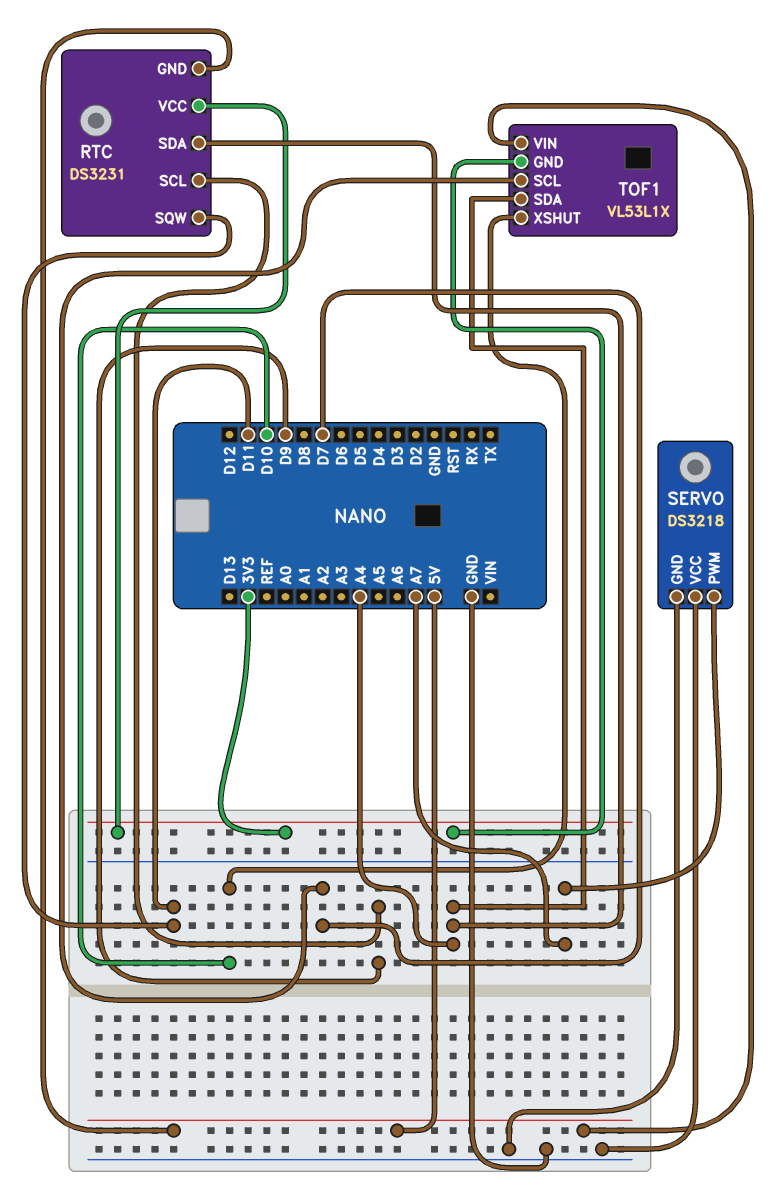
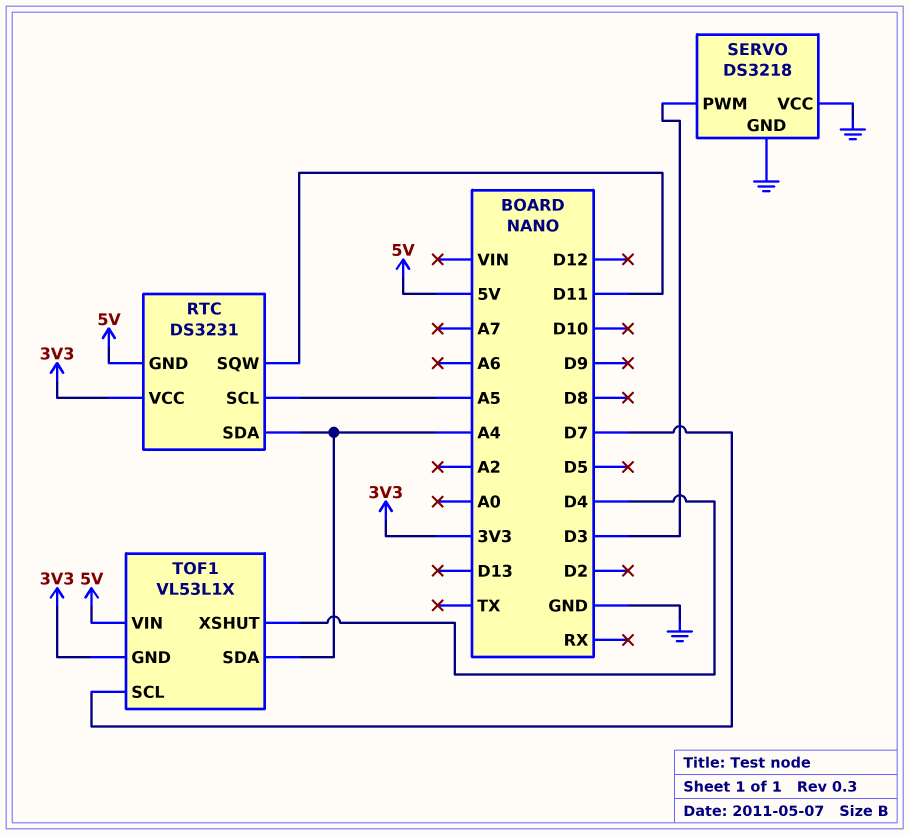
RTC pin SCL: D9 -> A5
SERVO pin PWM: A7 -> D3
TOF1 pin XSHUT: D10 -> D4

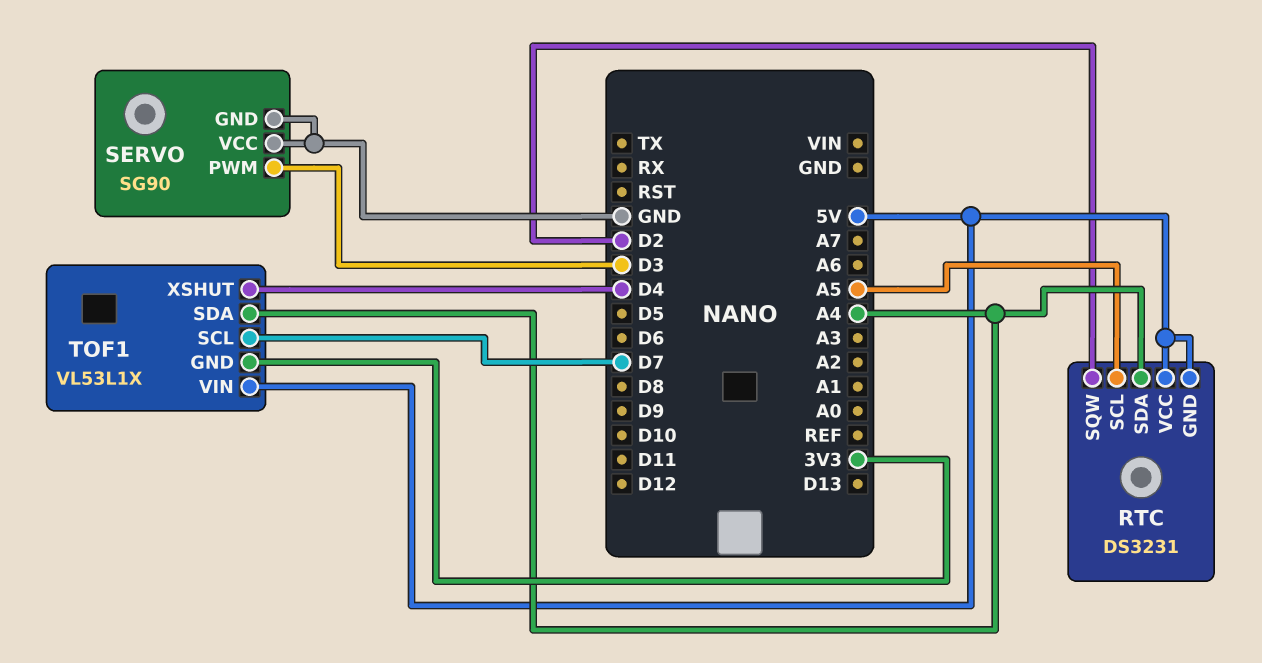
RTC pin SQW: D11 -> D2
RTC pin VCC: 3V3 -> 5V
SERVO: DS3218 -> SG90

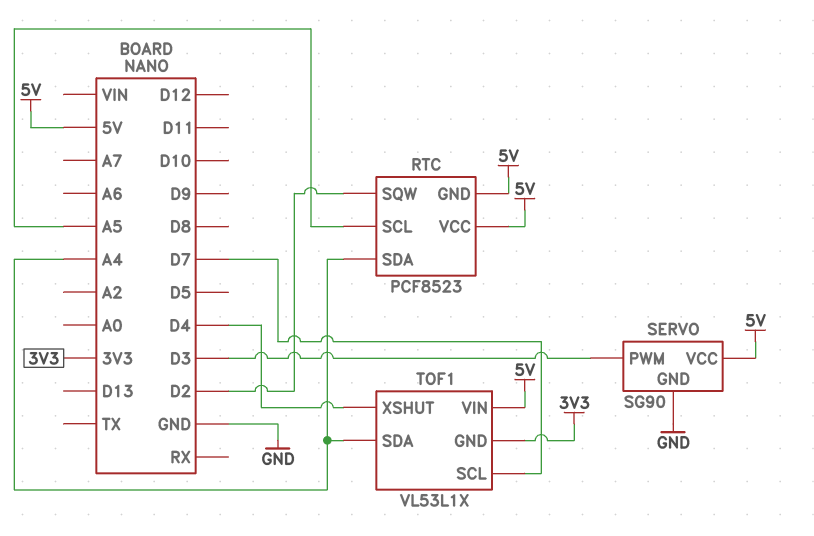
RTC: DS3231 -> PCF8523
SERVO pin VCC: GND -> 5V

